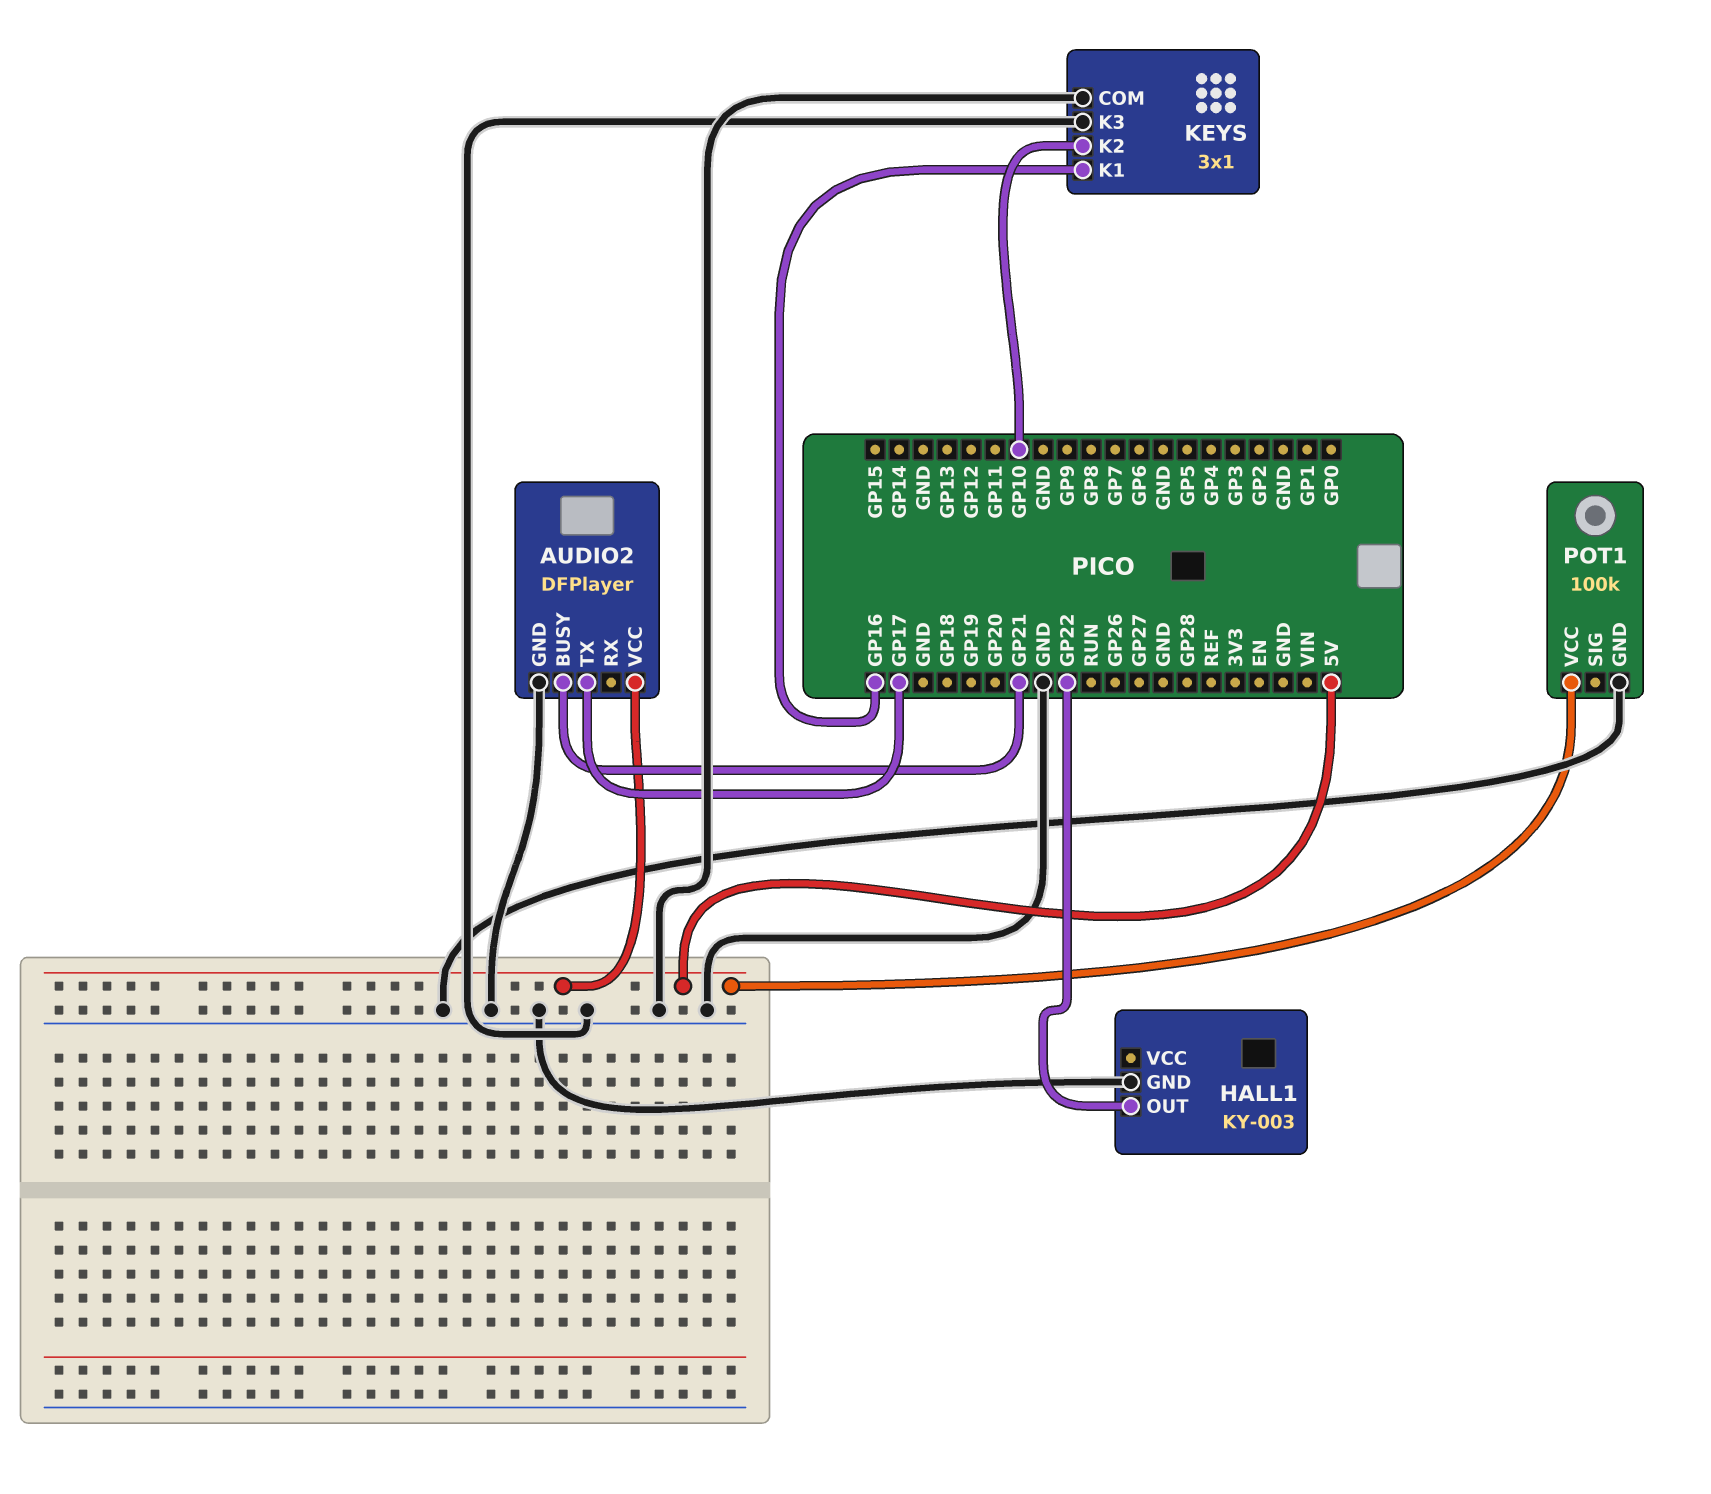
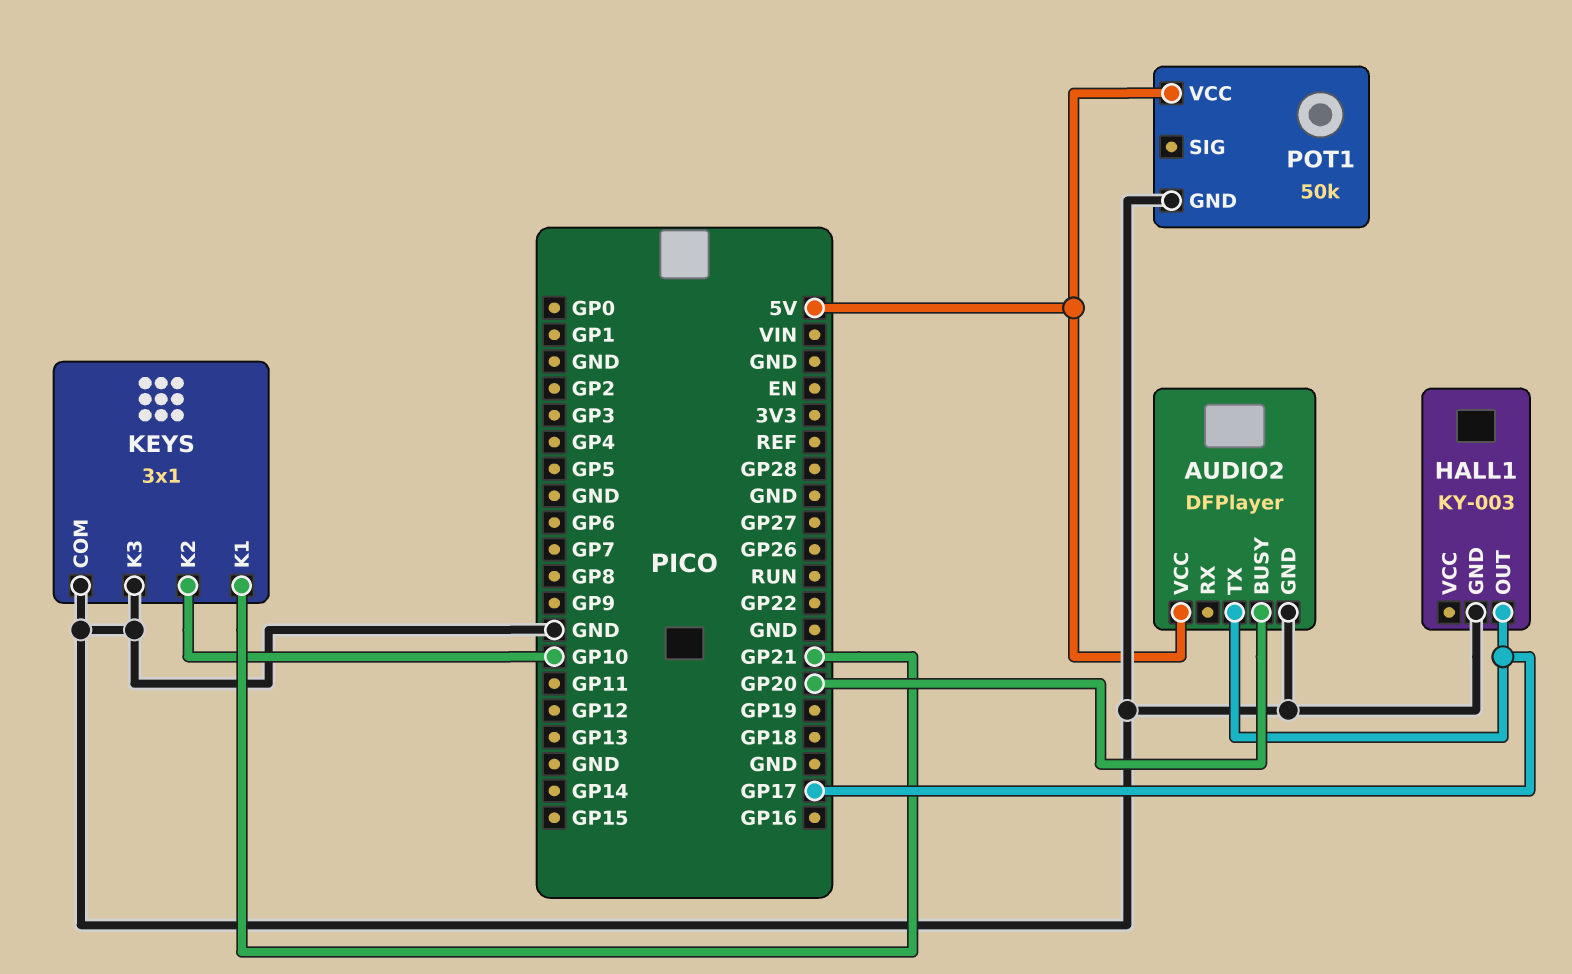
AUDIO2 pin BUSY: GP21 -> GP20
HALL1 pin OUT: GP22 -> GP17
KEYS pin K1: GP16 -> GP21
POT1: 100k -> 50k

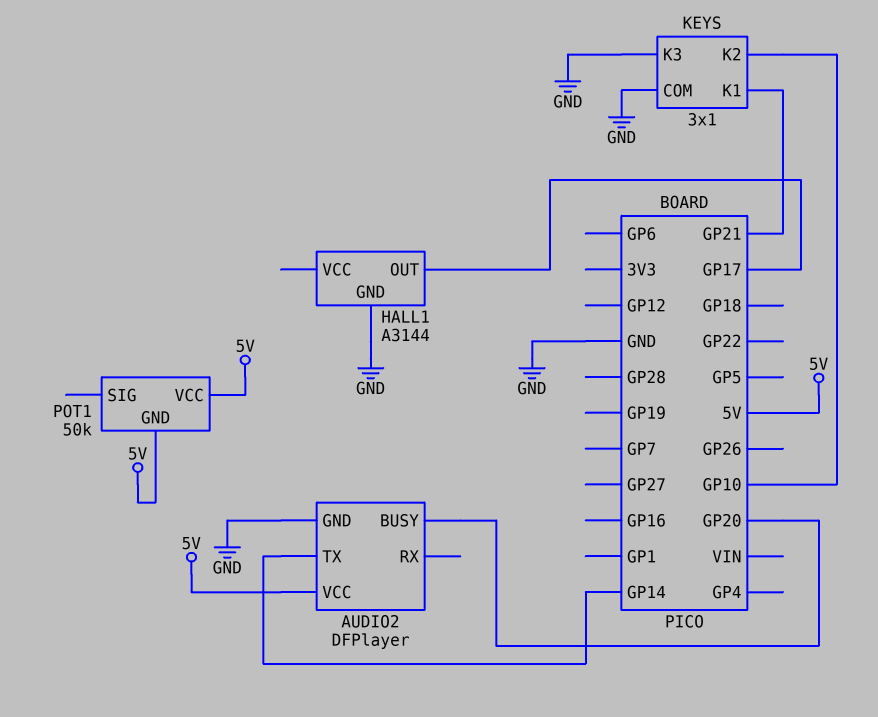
AUDIO2 pin TX: GP17 -> GP14
HALL1: KY-003 -> A3144
POT1 pin GND: GND -> 5V

